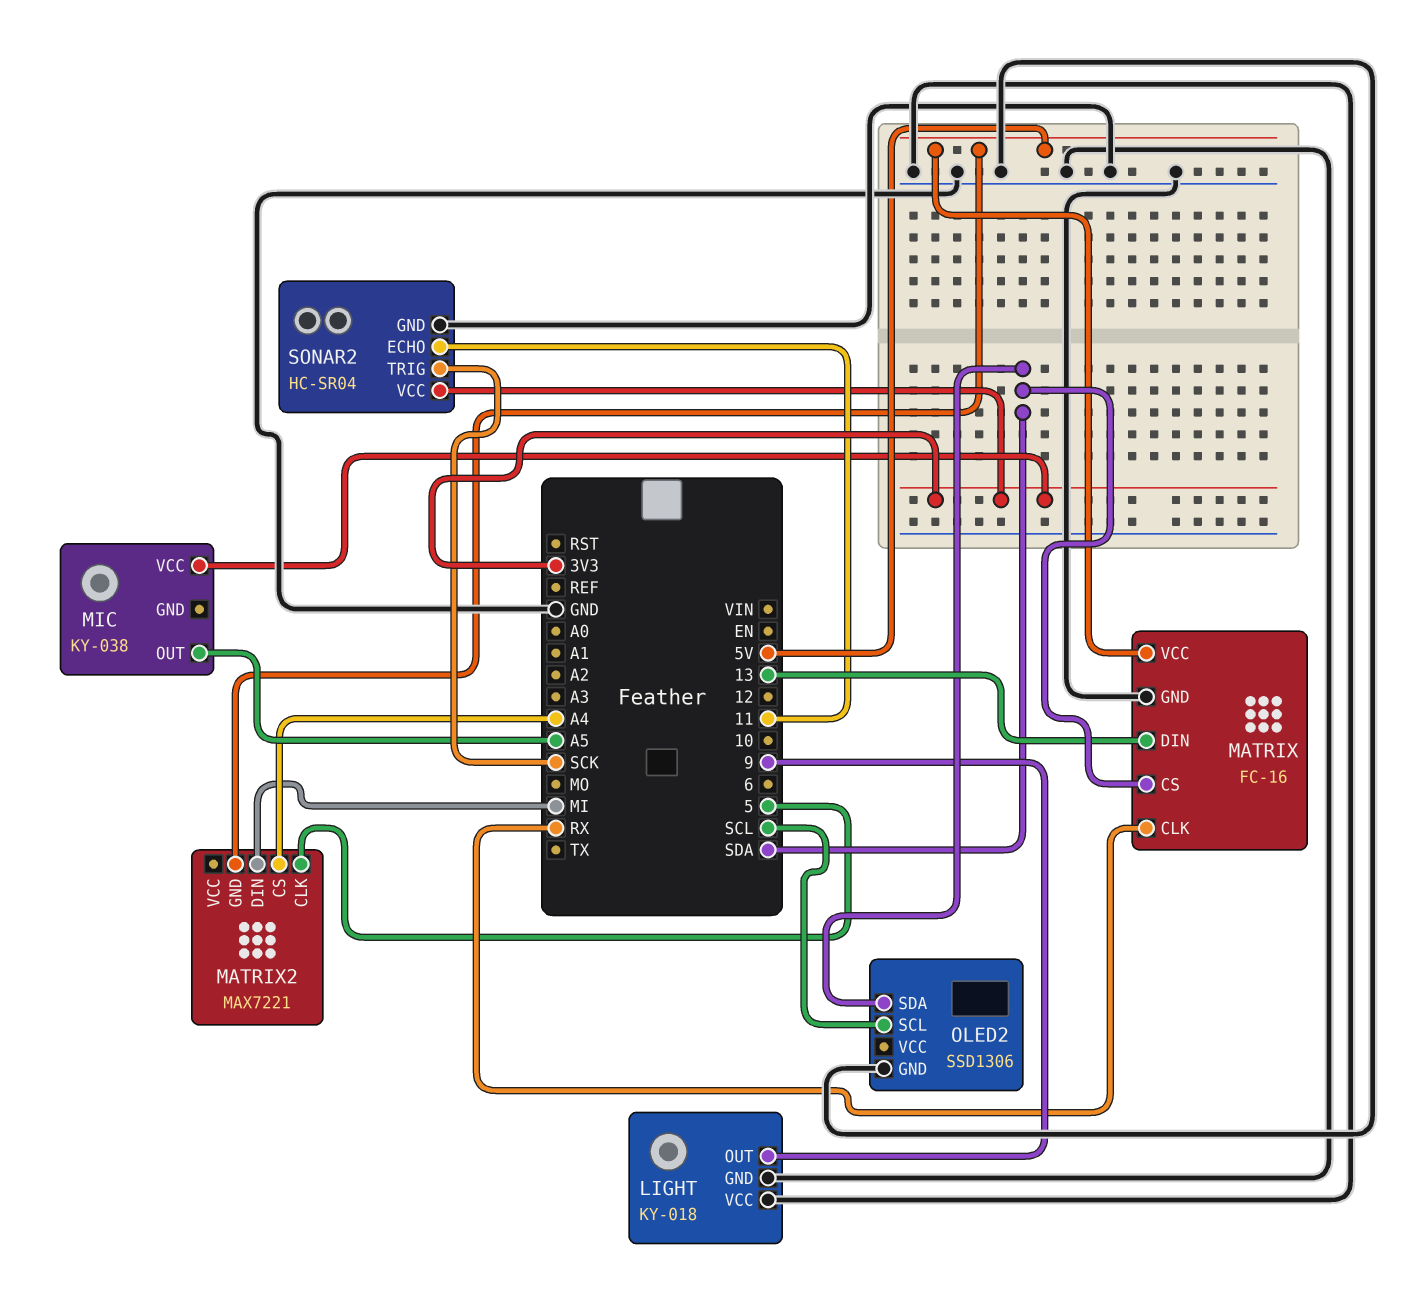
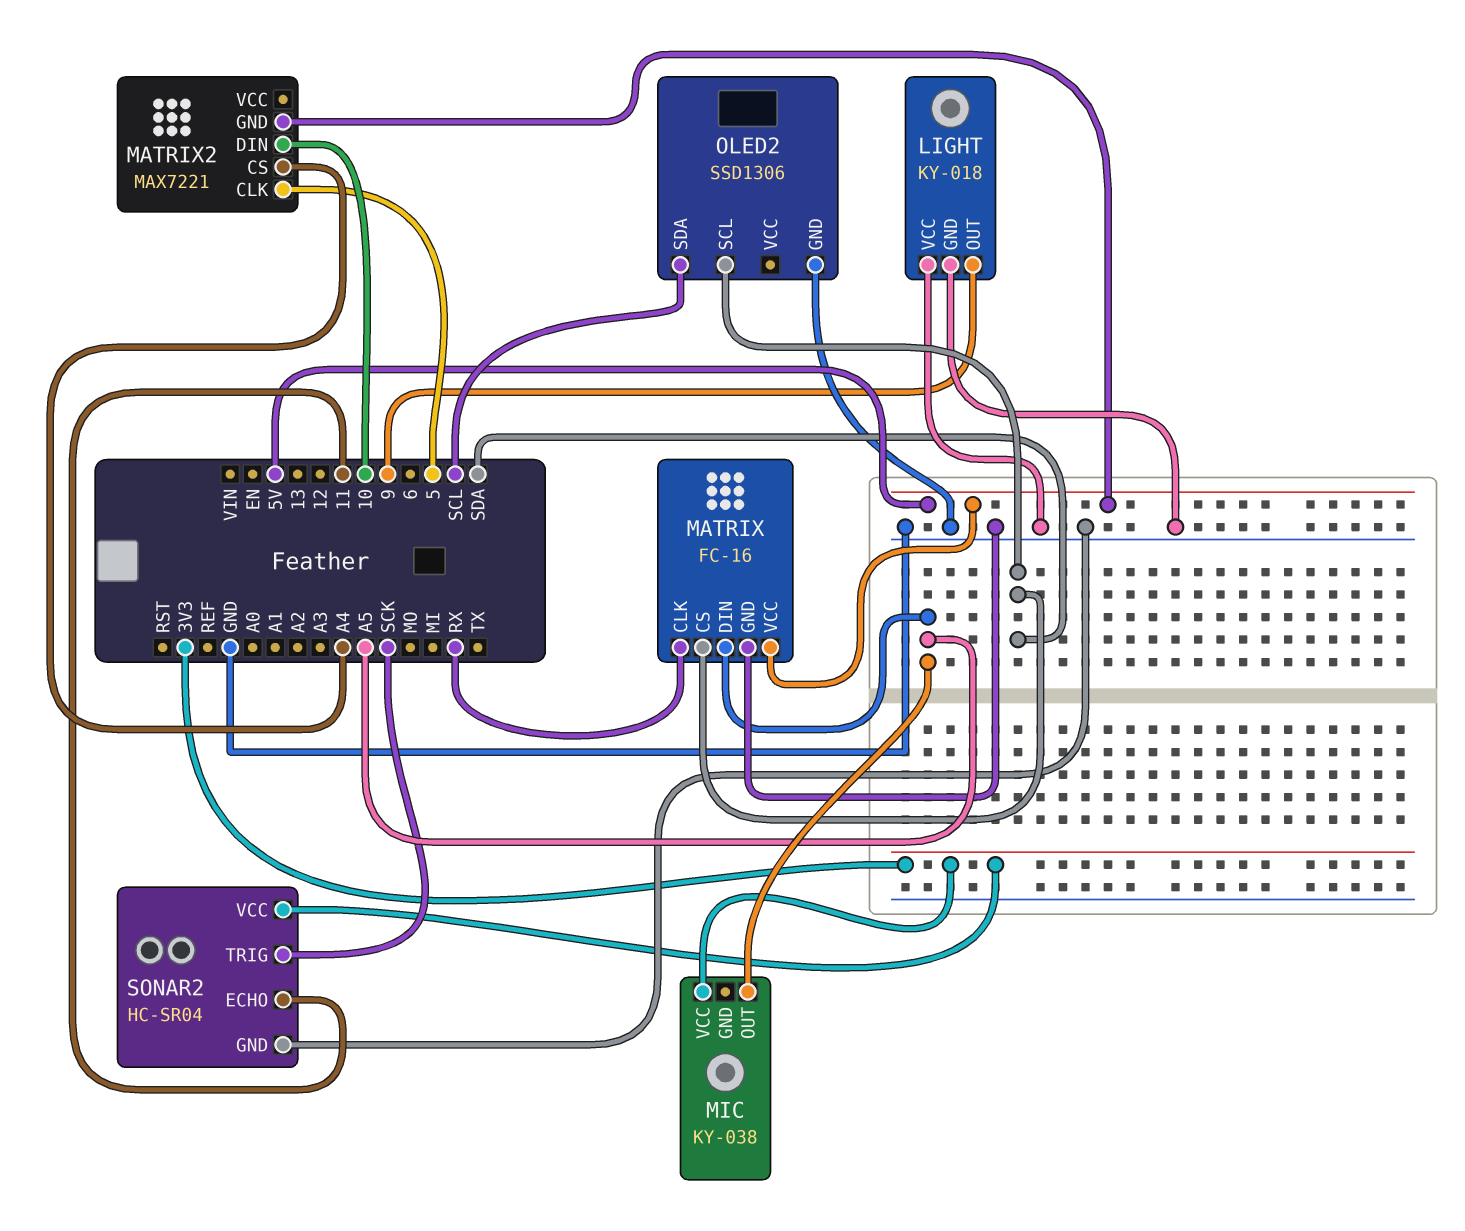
MATRIX pin DIN: 13 -> A5
MATRIX2 pin DIN: MI -> 10
OLED2 pin SCL: SCL -> SDA
OLED2 pin SDA: SDA -> SCL

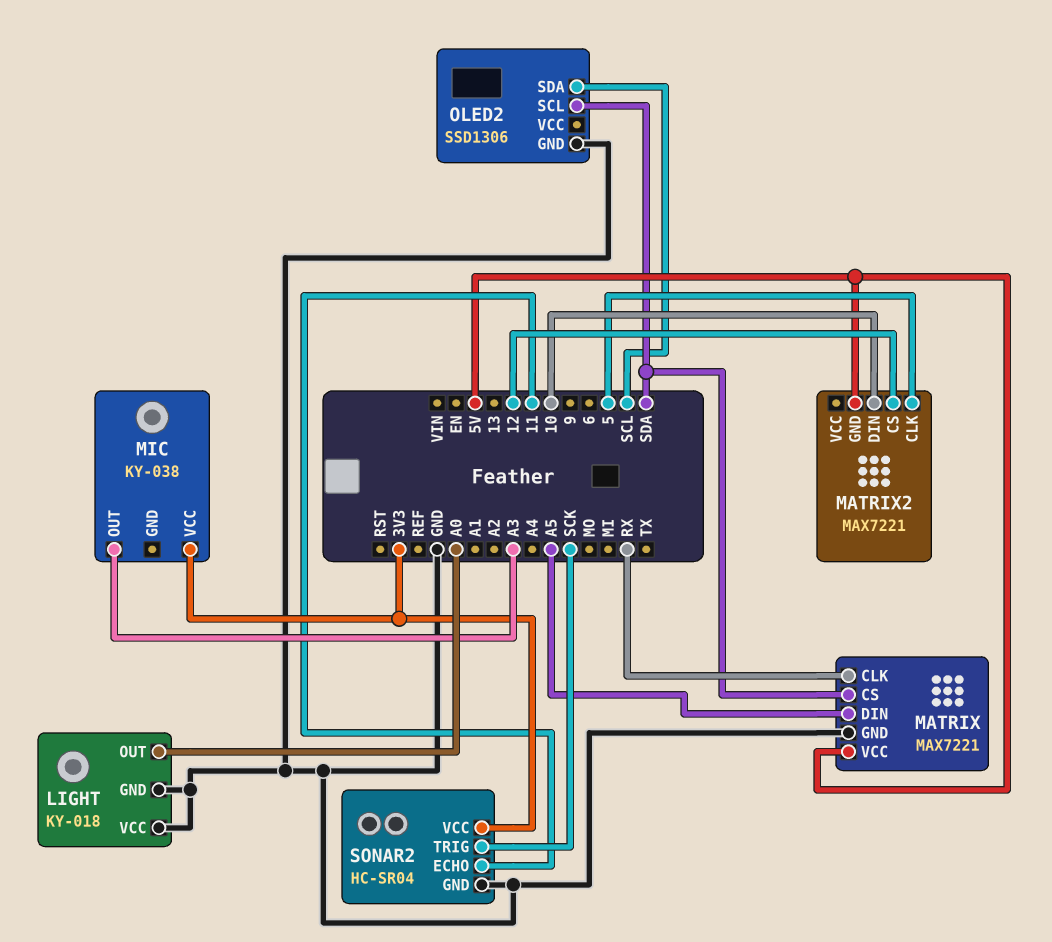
LIGHT pin OUT: 9 -> A0
MATRIX: FC-16 -> MAX7221
MATRIX2 pin CS: A4 -> 12
MIC pin OUT: A5 -> A3

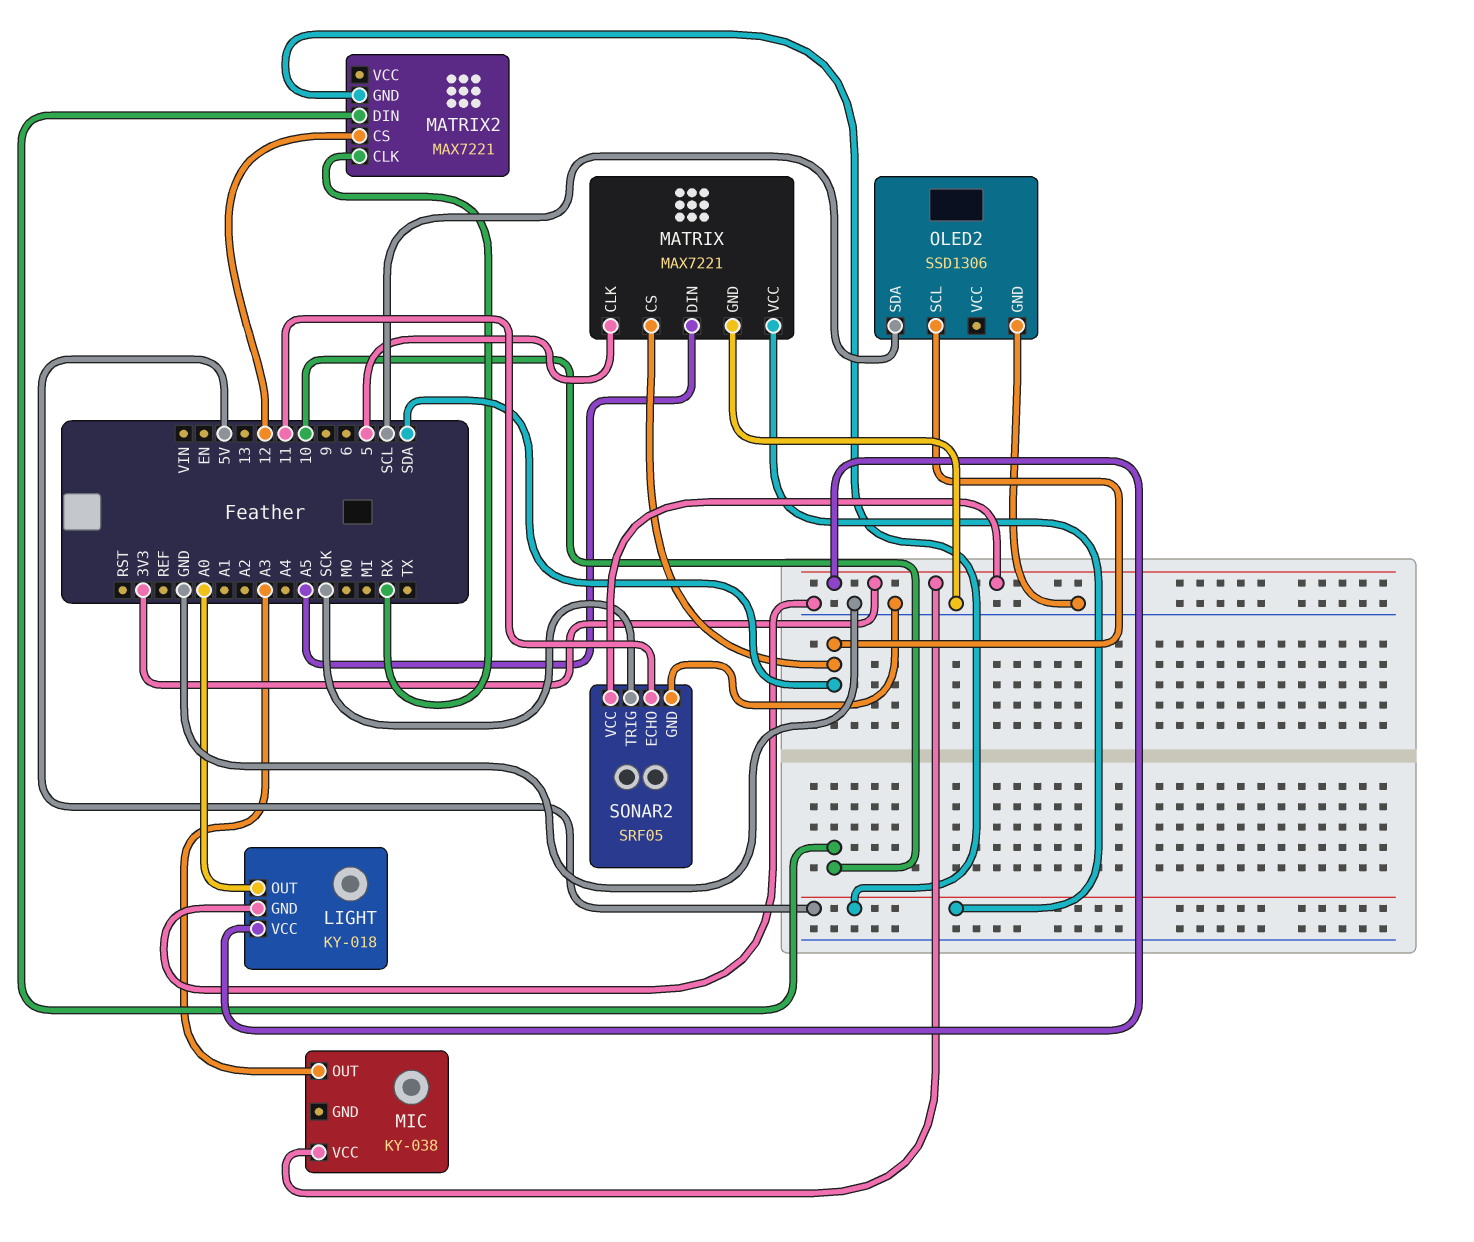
LIGHT pin VCC: GND -> 3V3
MATRIX pin CLK: RX -> 5
MATRIX2 pin CLK: 5 -> RX
SONAR2: HC-SR04 -> SRF05

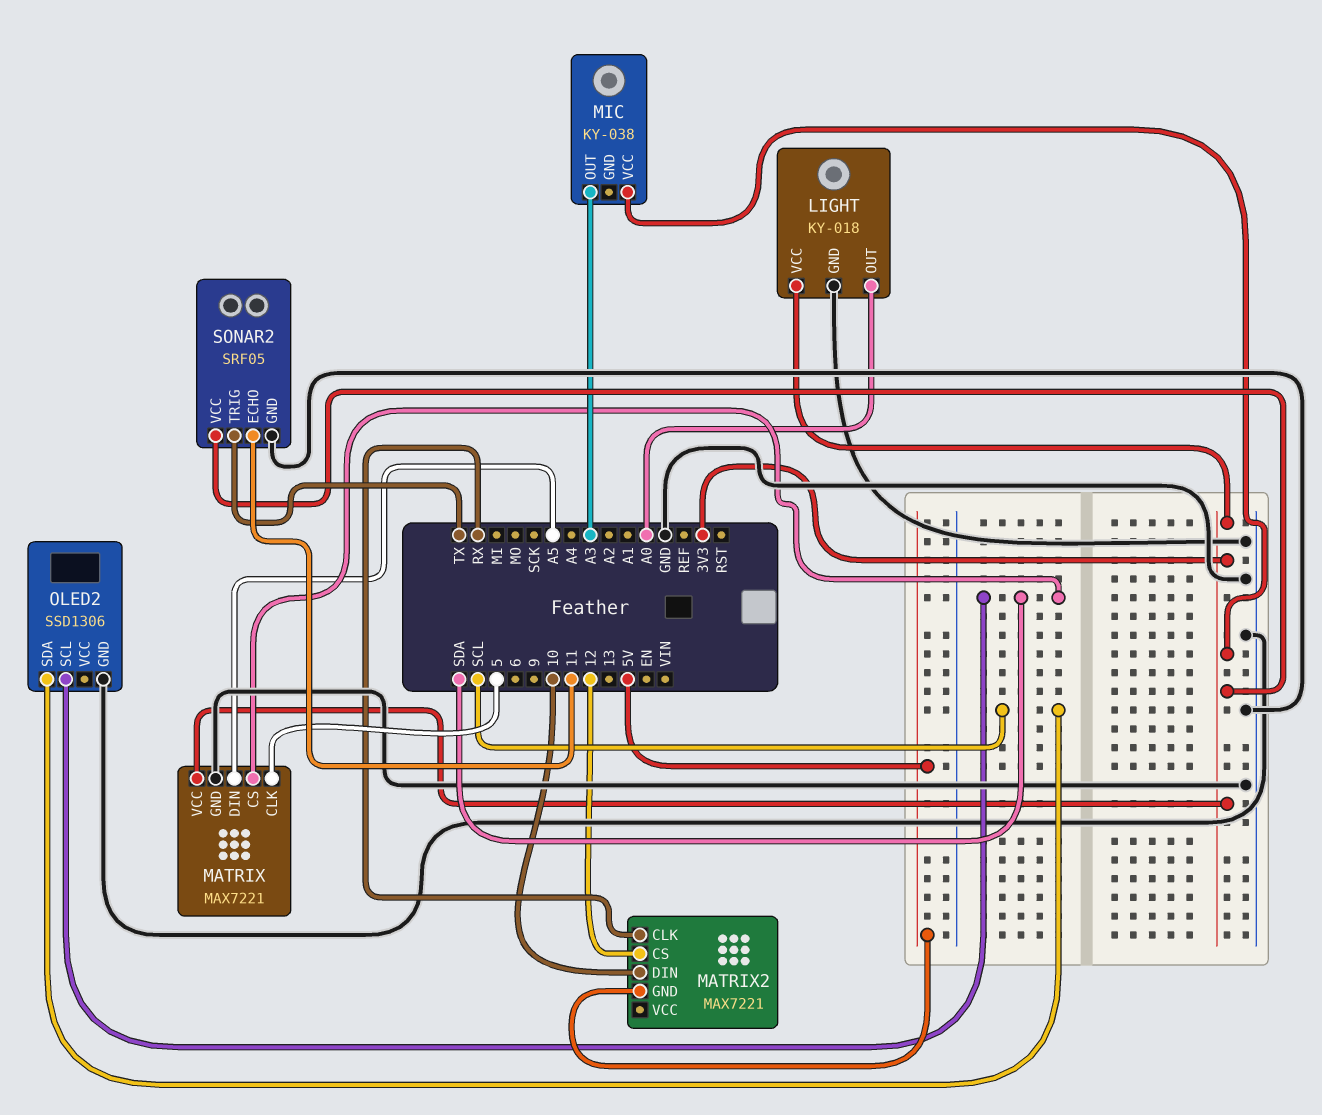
MATRIX pin VCC: 5V -> 3V3
SONAR2 pin TRIG: SCK -> TX

